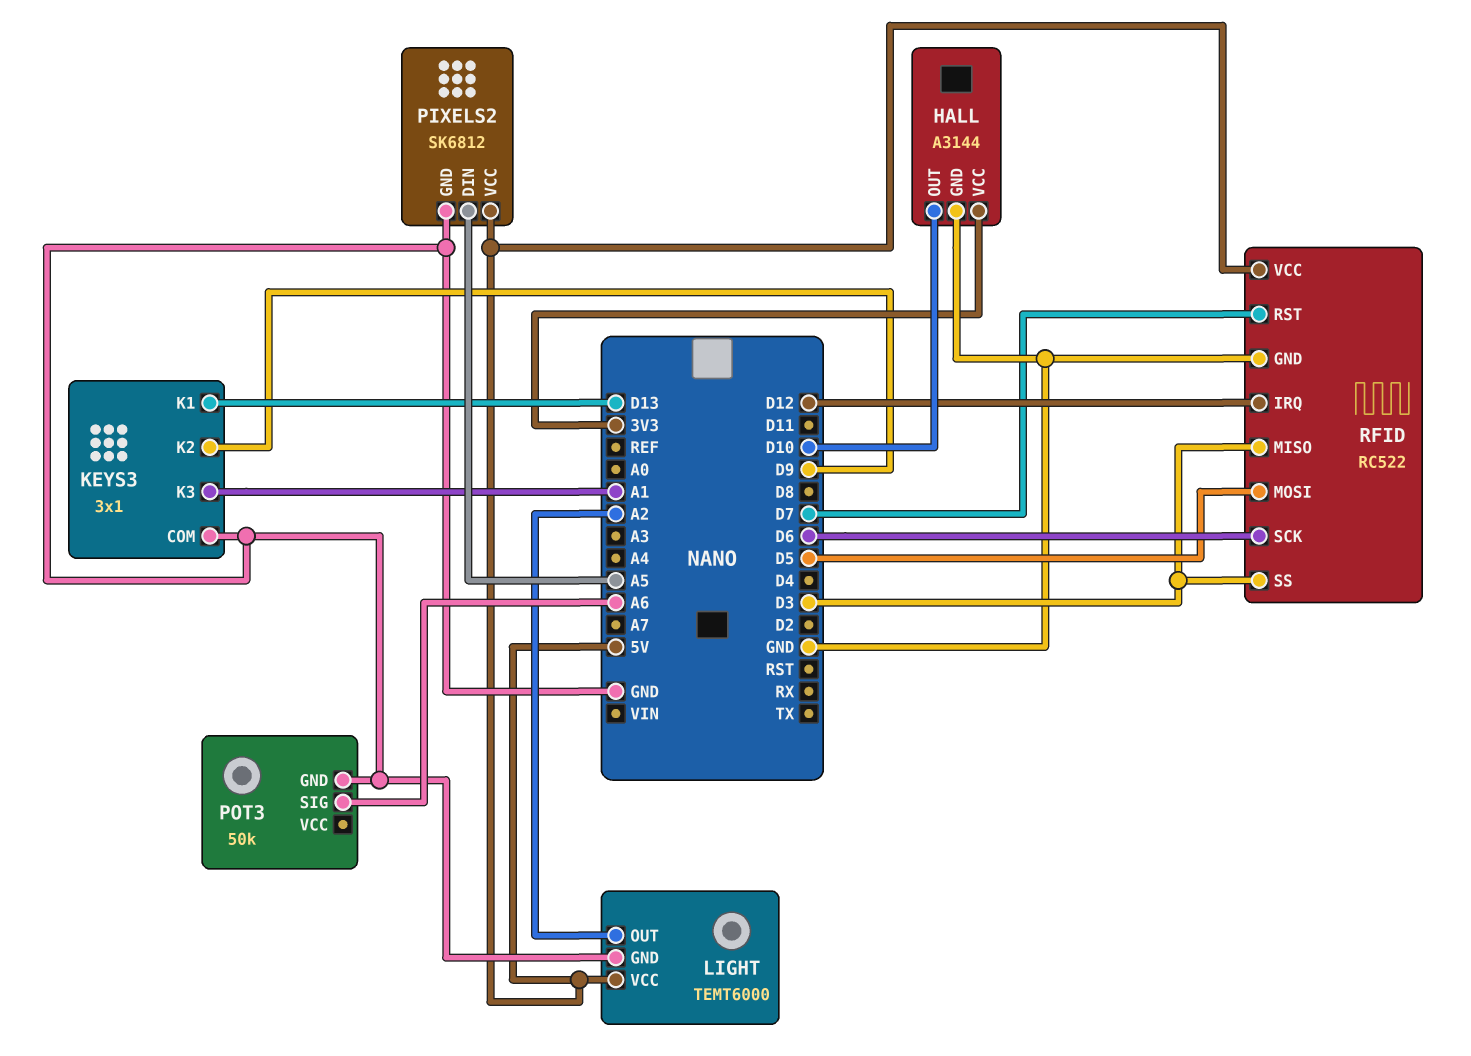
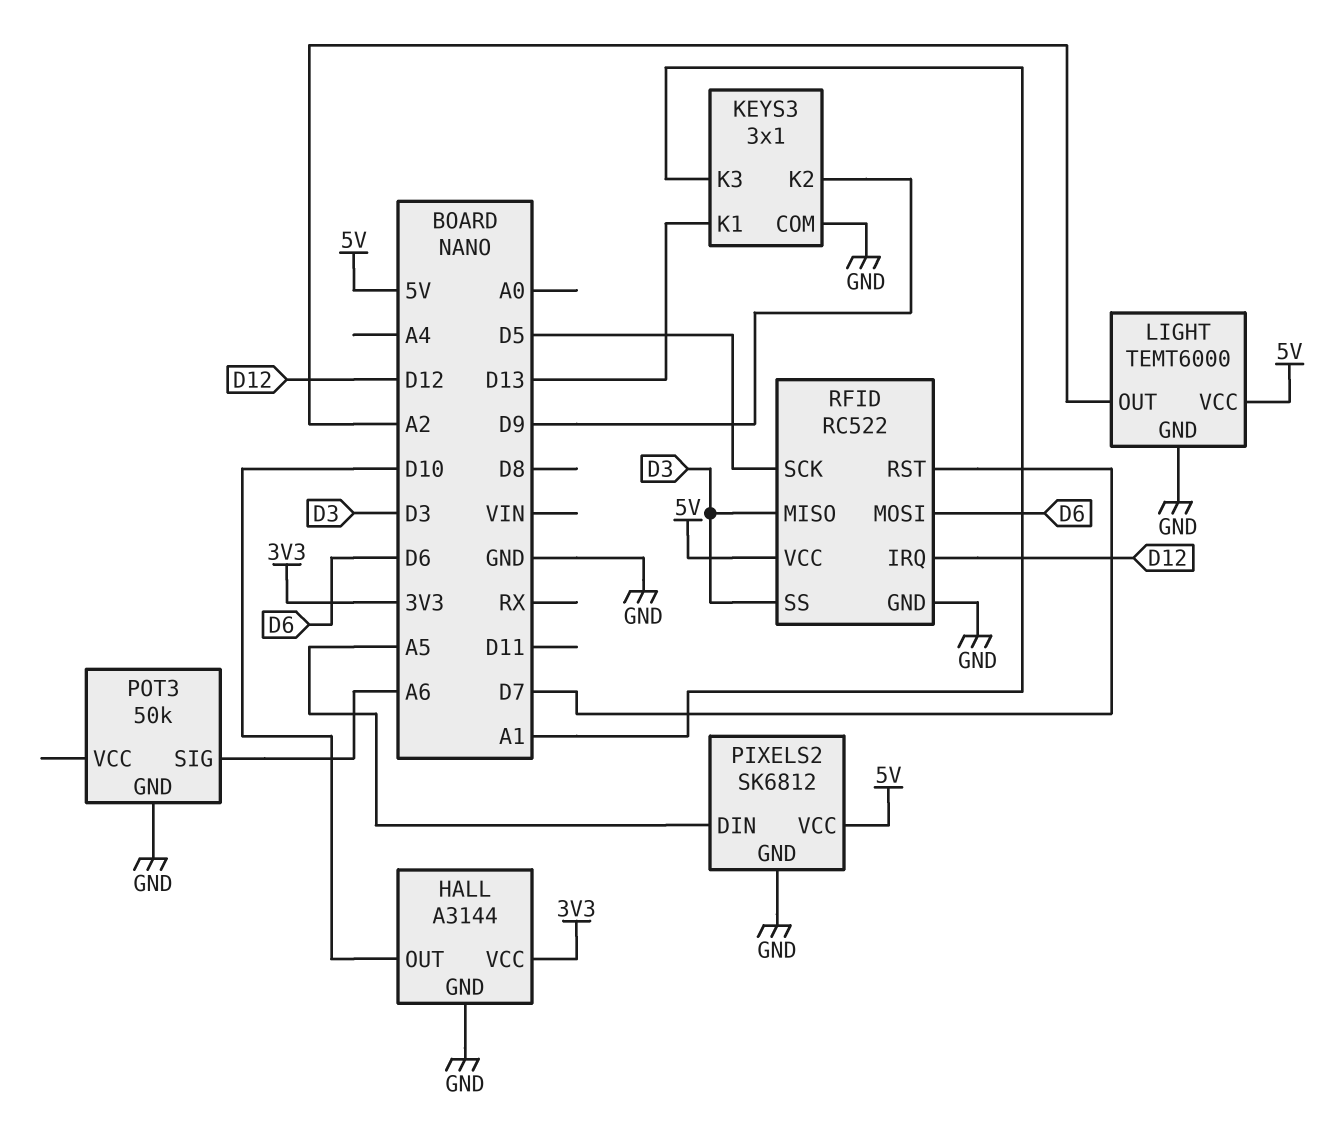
RFID pin MOSI: D5 -> D6
RFID pin SCK: D6 -> D5

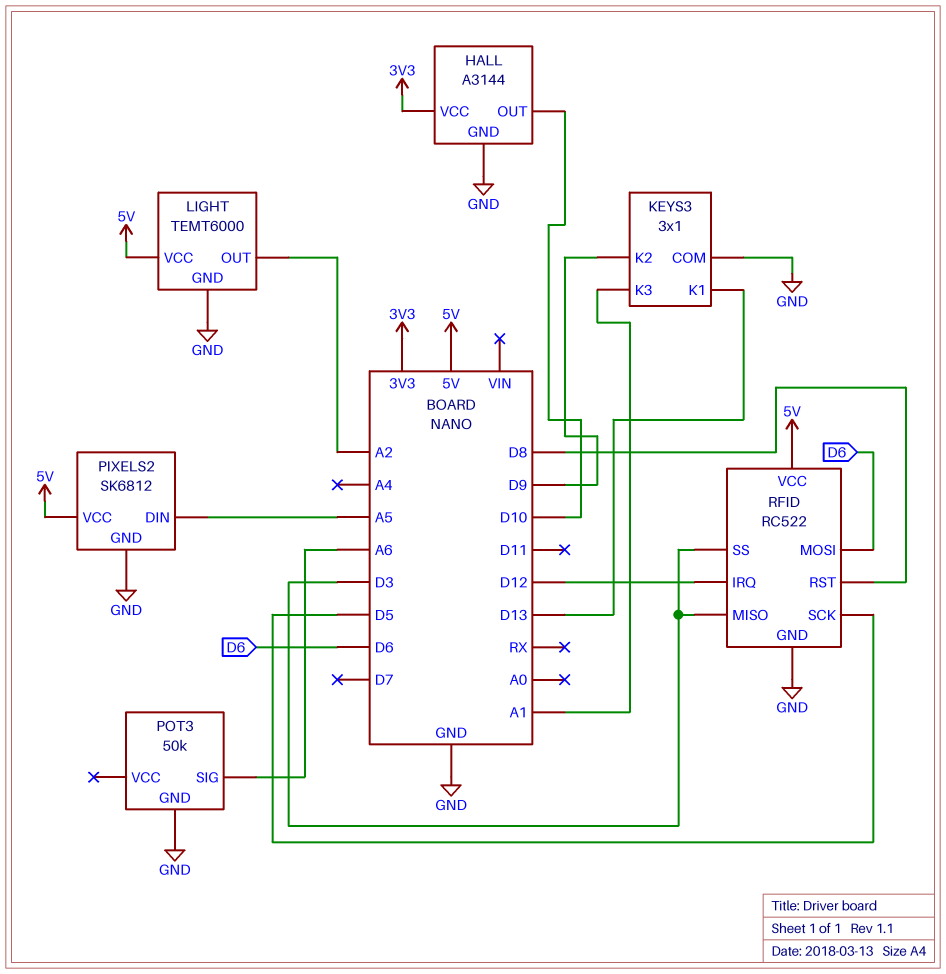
RFID pin RST: D7 -> D8

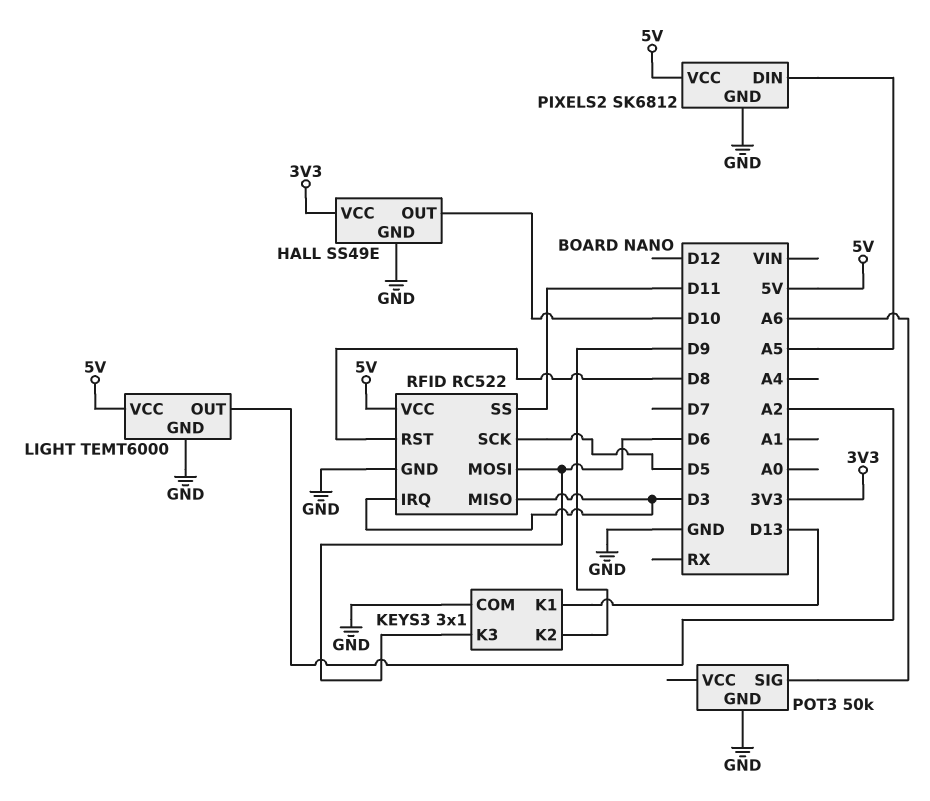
HALL: A3144 -> SS49E
KEYS3 pin K3: A1 -> D6
RFID pin IRQ: D12 -> D3
RFID pin SS: D3 -> D11

